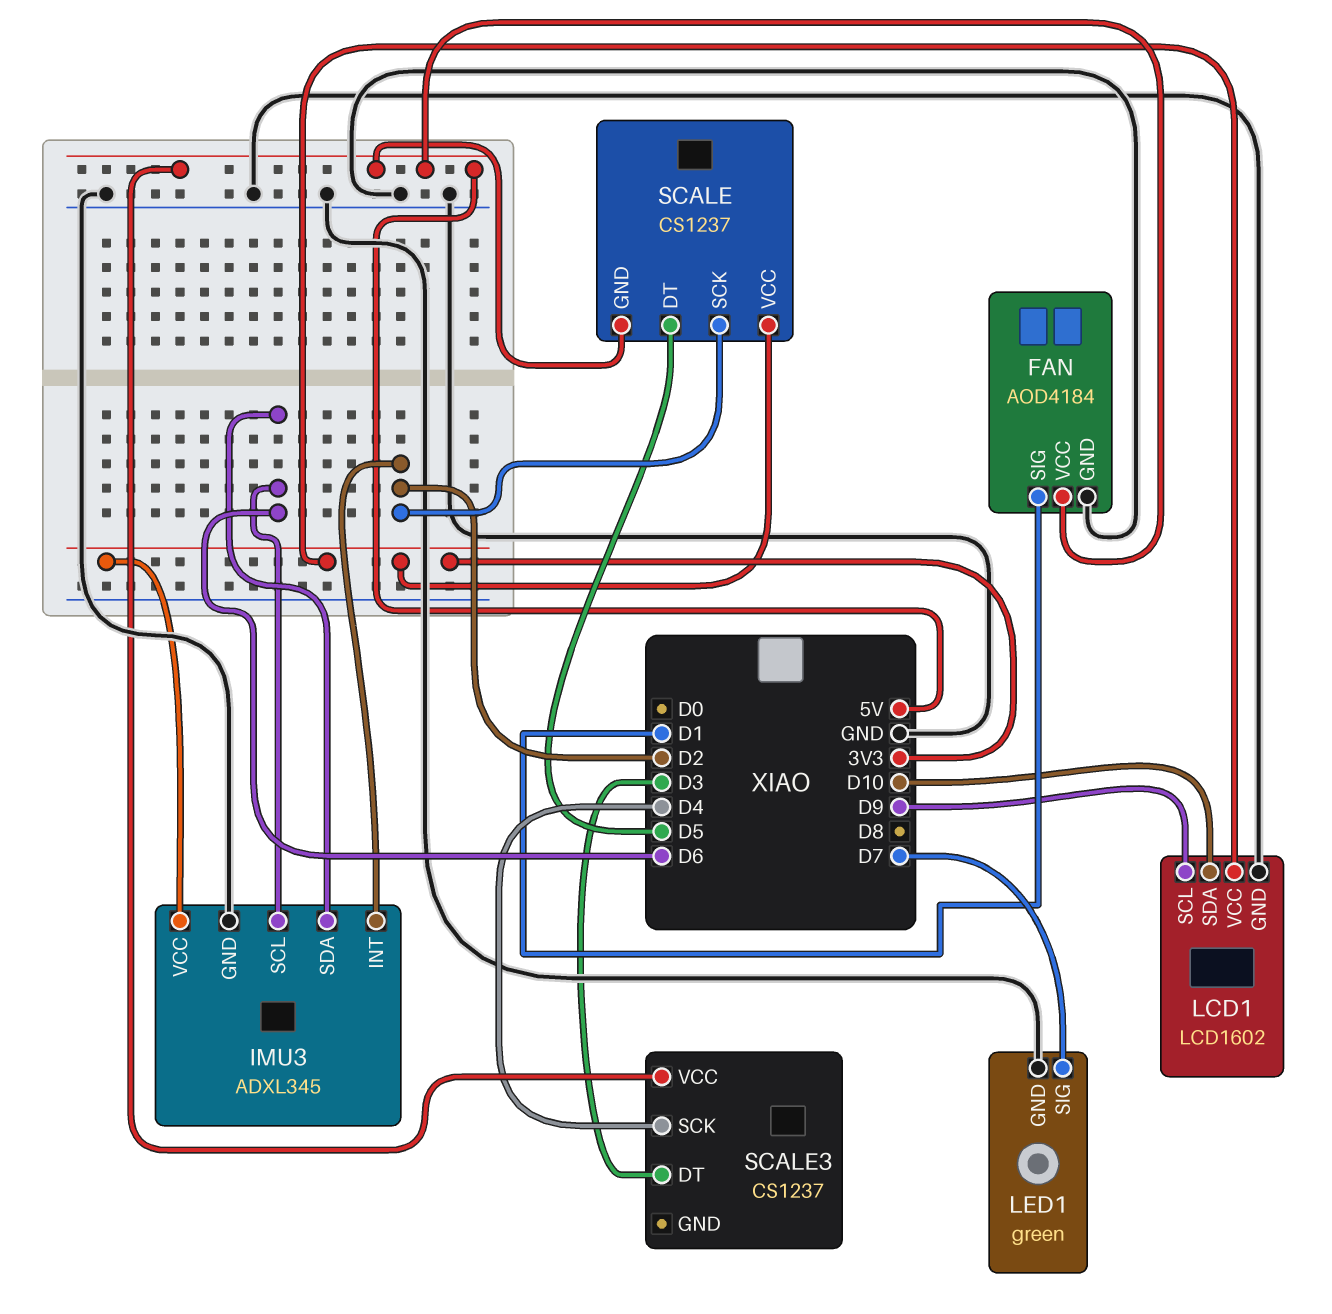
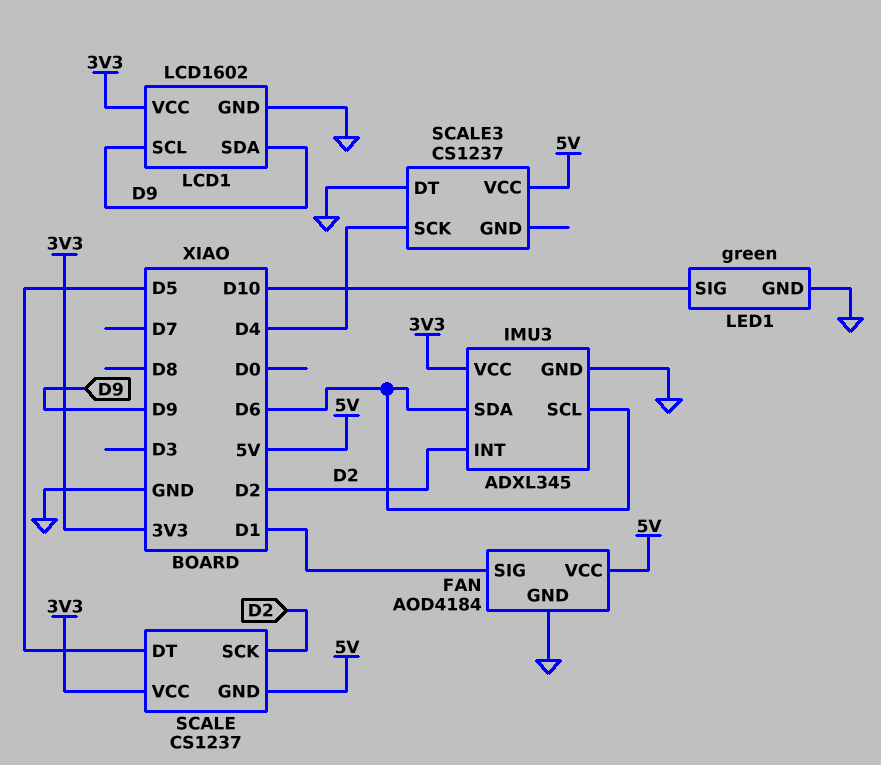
LCD1 pin SDA: D10 -> D9
LED1 pin SIG: D7 -> D10
SCALE3 pin DT: D3 -> GND

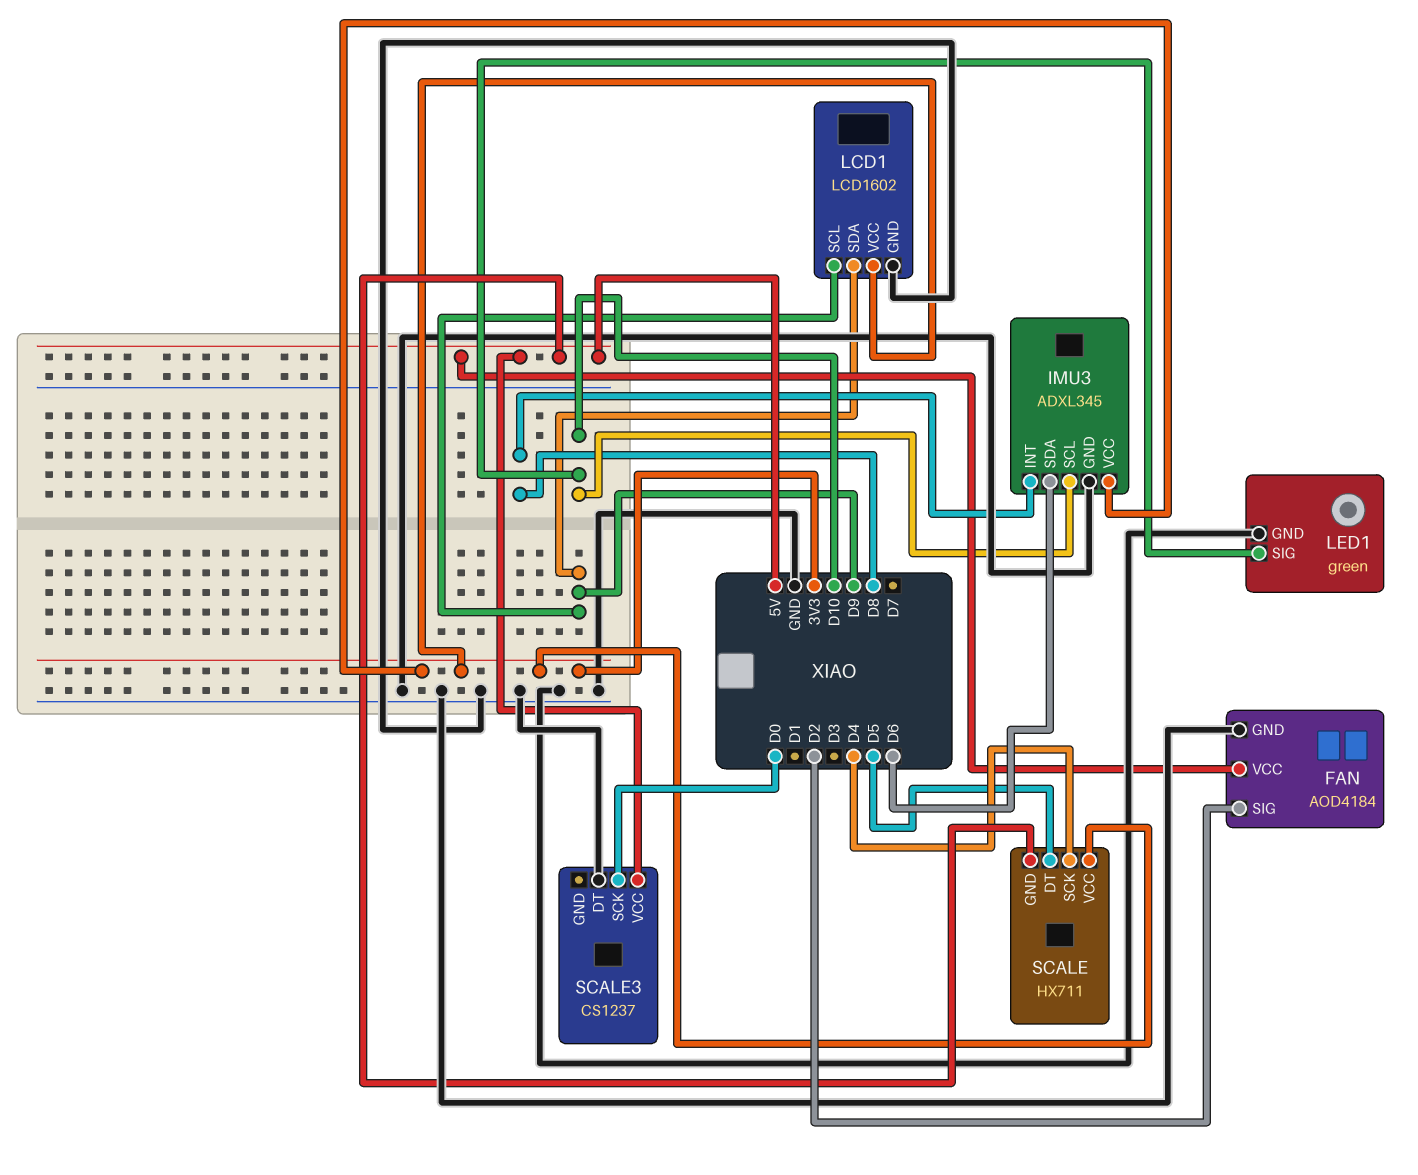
FAN pin SIG: D1 -> D2
IMU3 pin INT: D2 -> D8
IMU3 pin SCL: D6 -> D10
SCALE: CS1237 -> HX711
SCALE pin SCK: D2 -> D4
SCALE3 pin SCK: D4 -> D0

